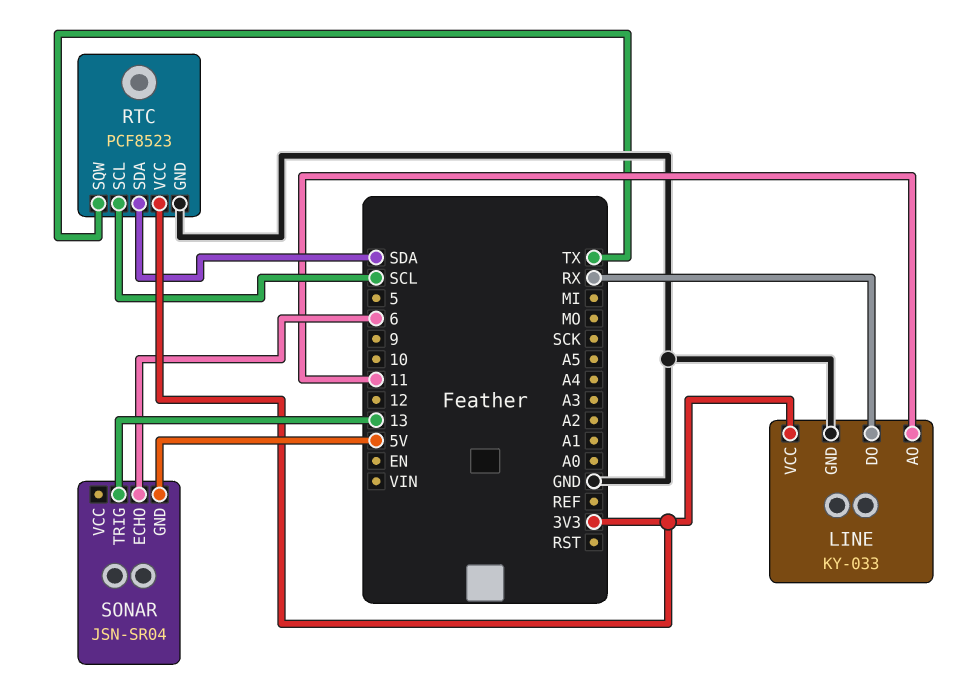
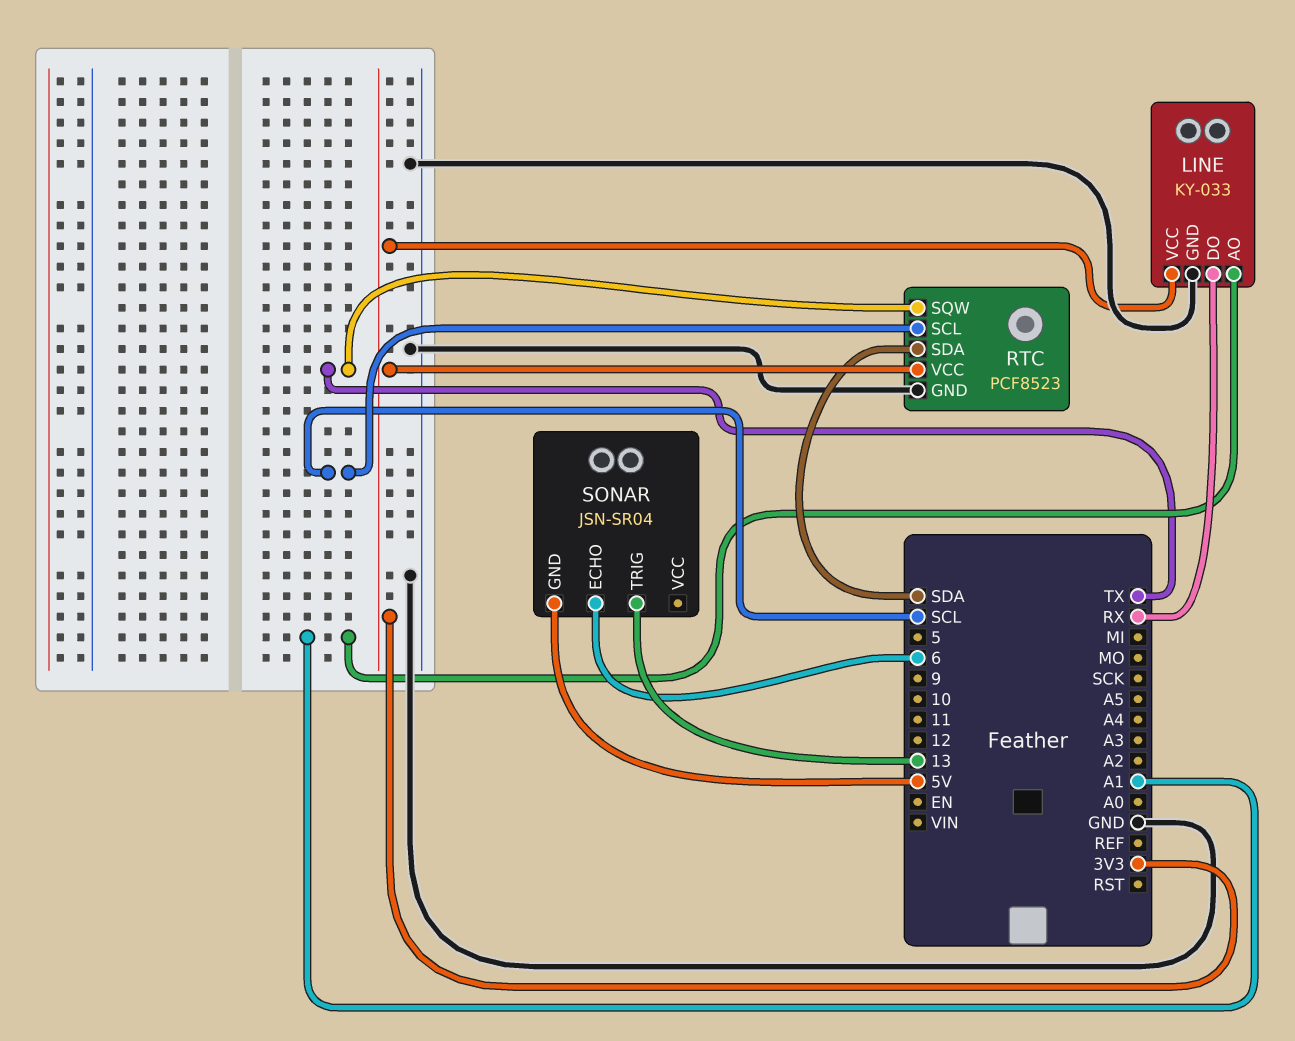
LINE pin AO: 11 -> A1

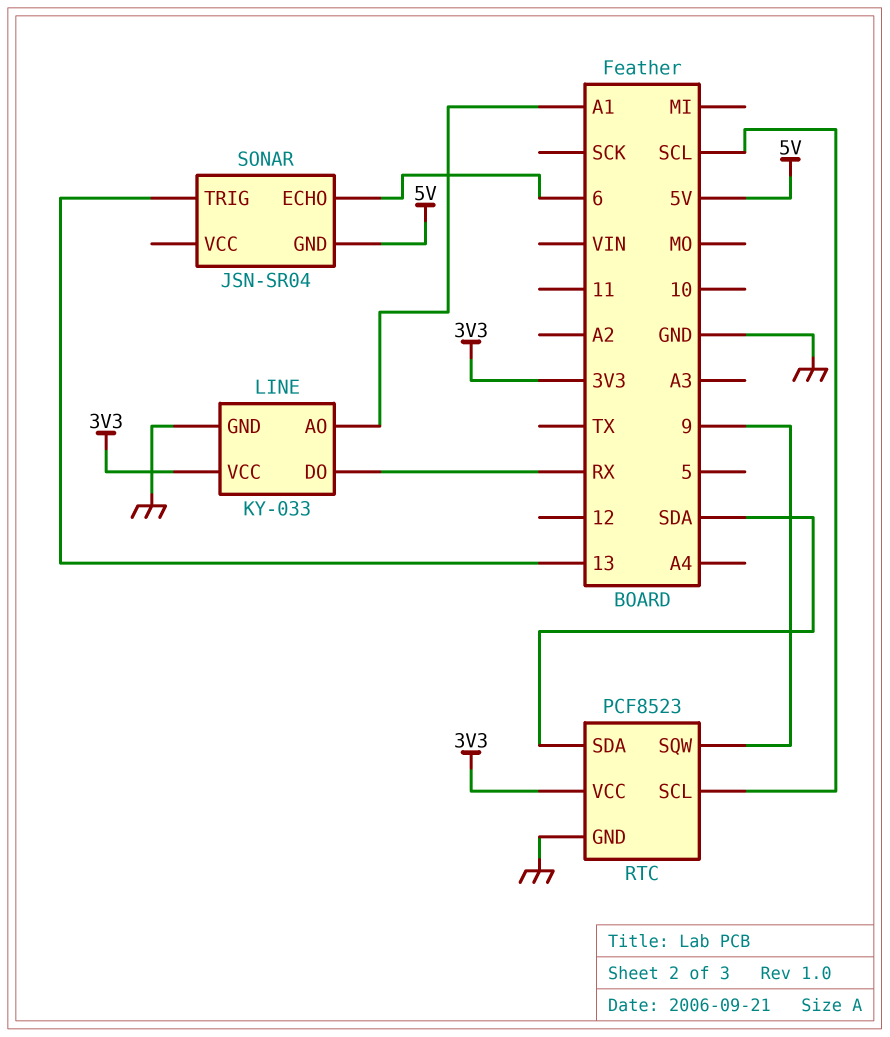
RTC pin SQW: TX -> 9

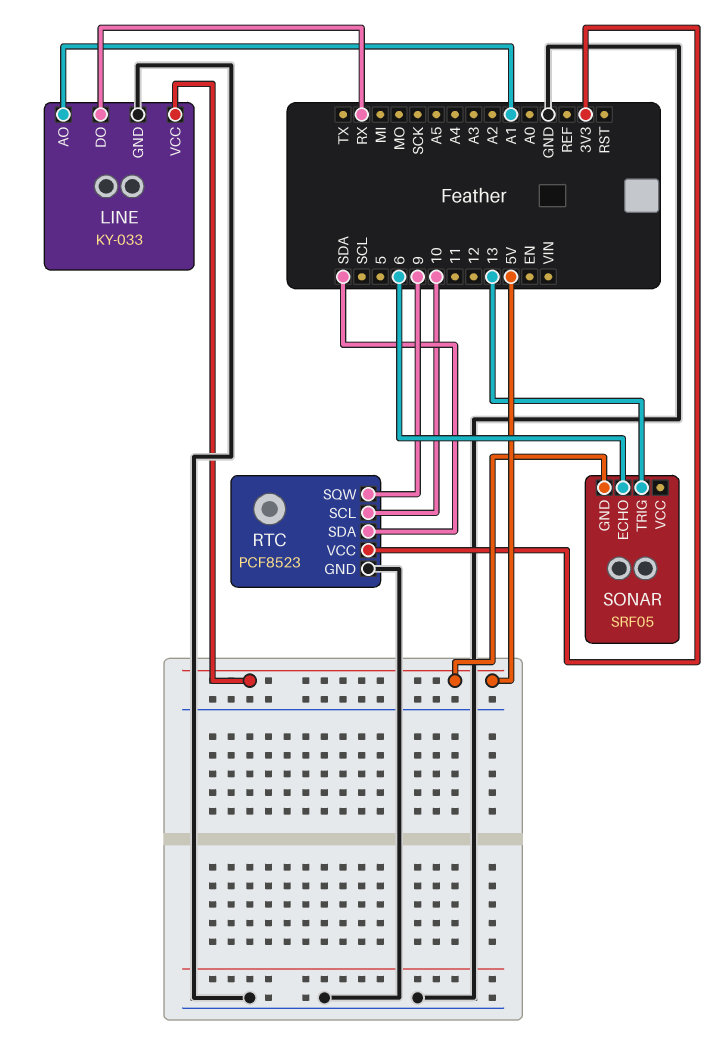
LINE pin VCC: 3V3 -> 5V
RTC pin SCL: SCL -> 10
SONAR: JSN-SR04 -> SRF05

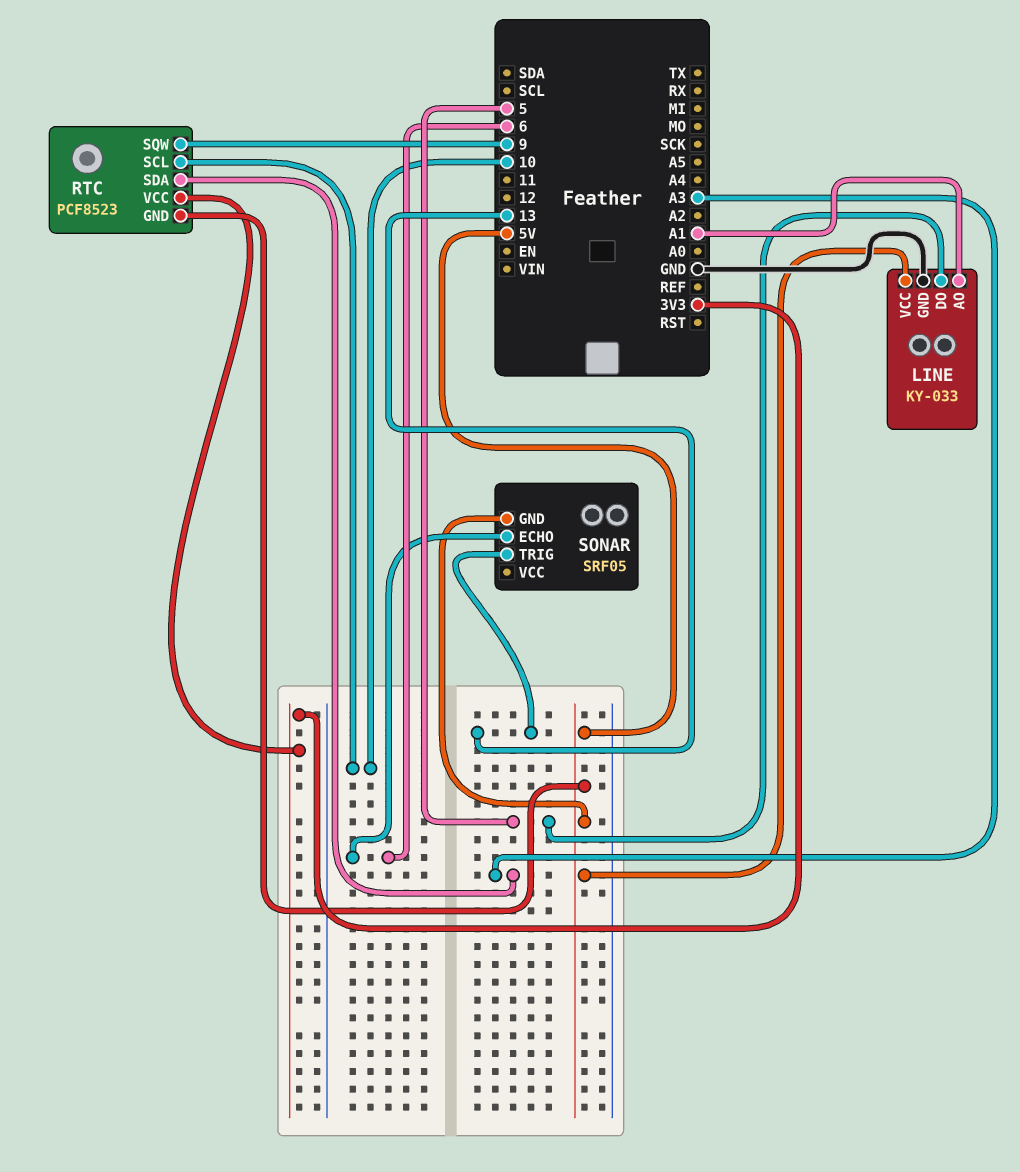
LINE pin DO: RX -> 5
RTC pin GND: GND -> 5V
RTC pin SDA: SDA -> A3

